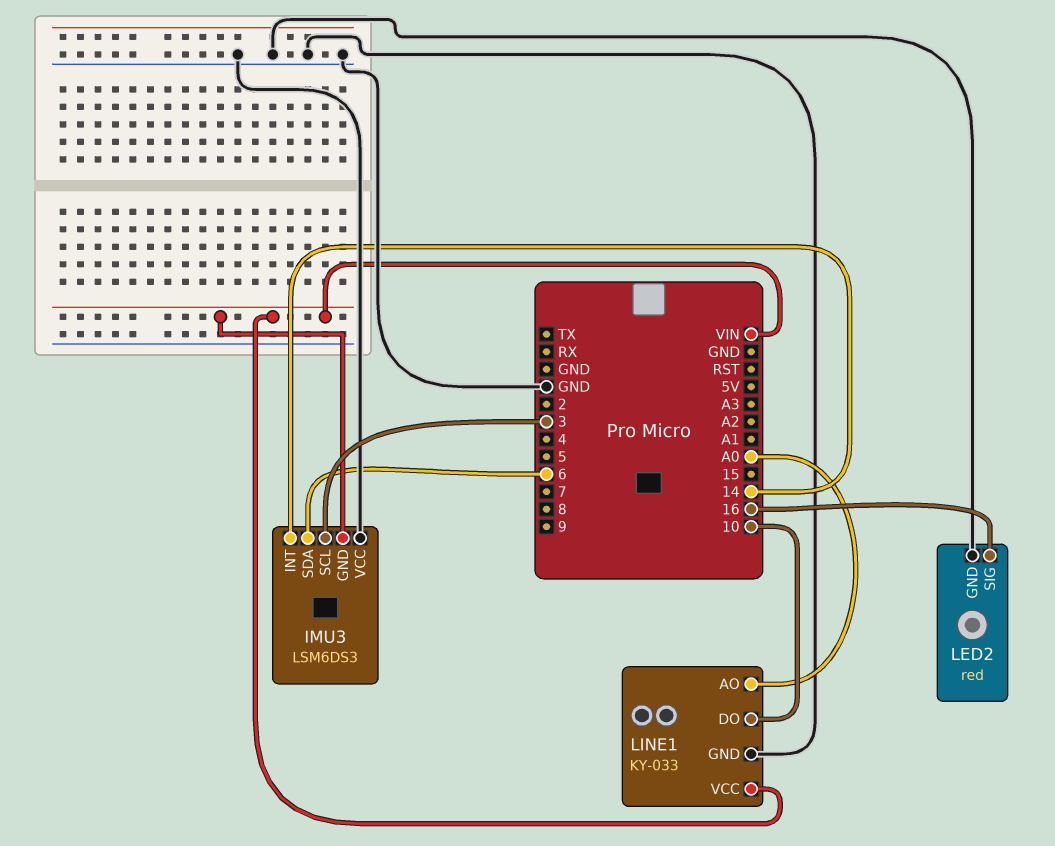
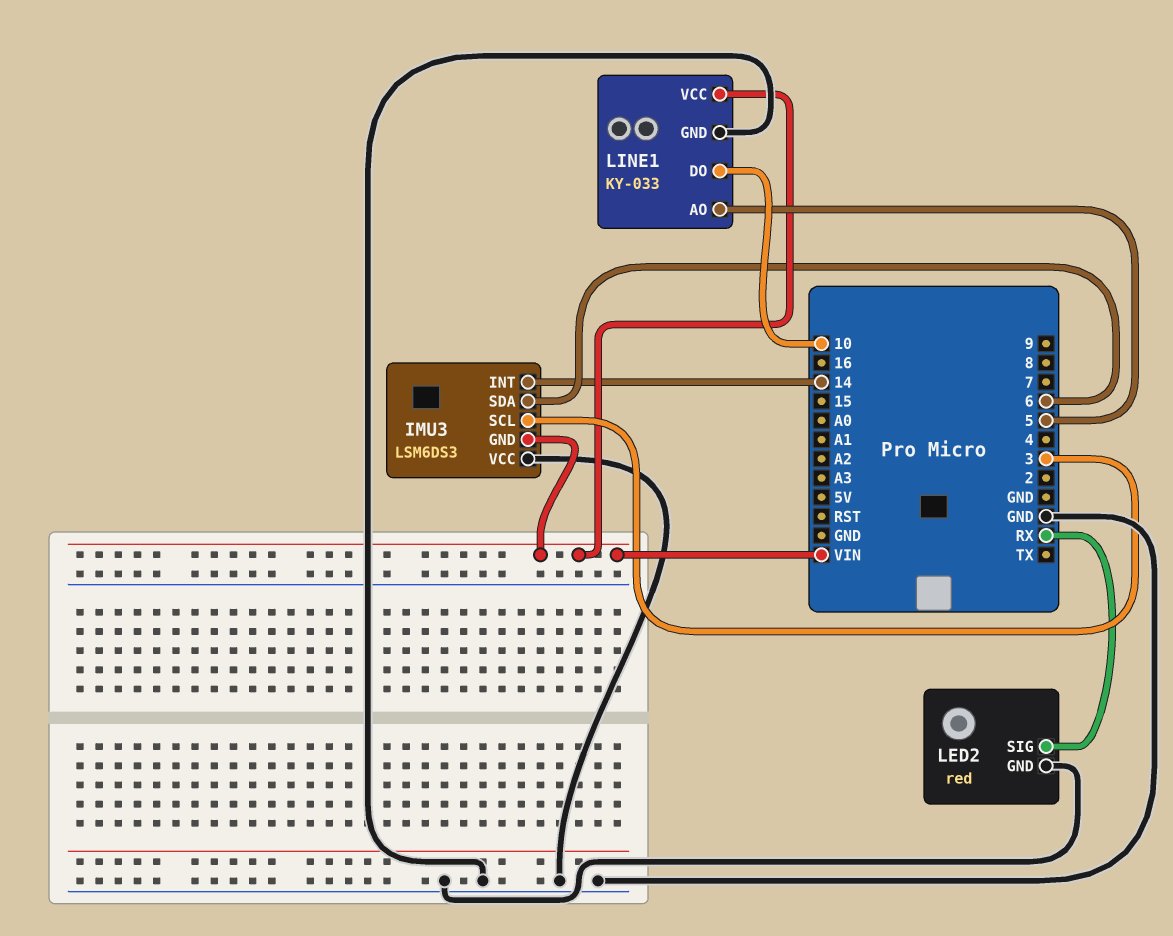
LED2 pin SIG: 16 -> RX
LINE1 pin AO: A0 -> 5

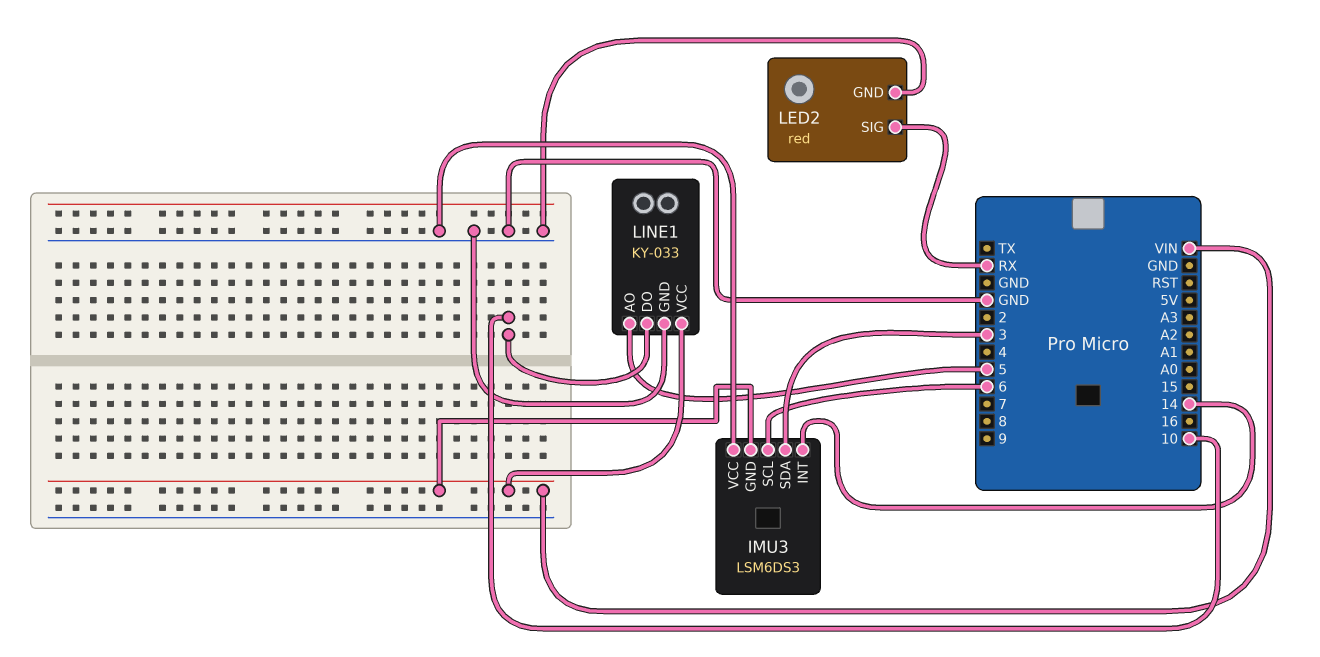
IMU3 pin SCL: 3 -> 6
IMU3 pin SDA: 6 -> 3

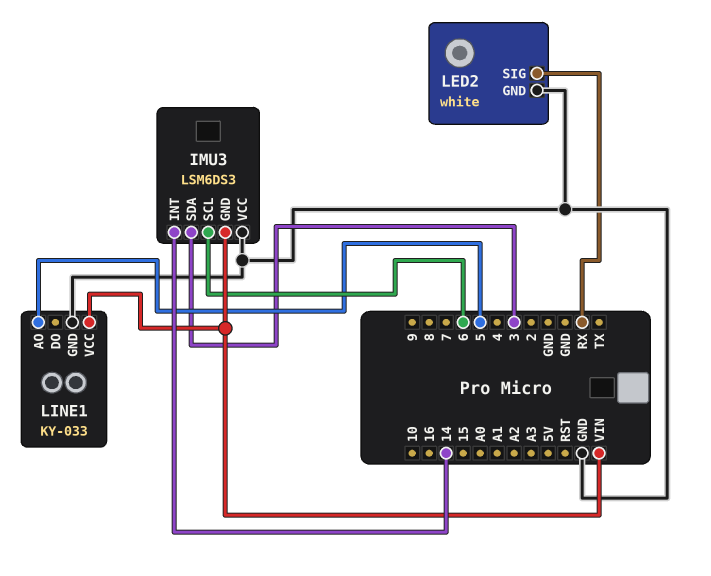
LED2: red -> white
LINE1 pin DO: 10 -> none

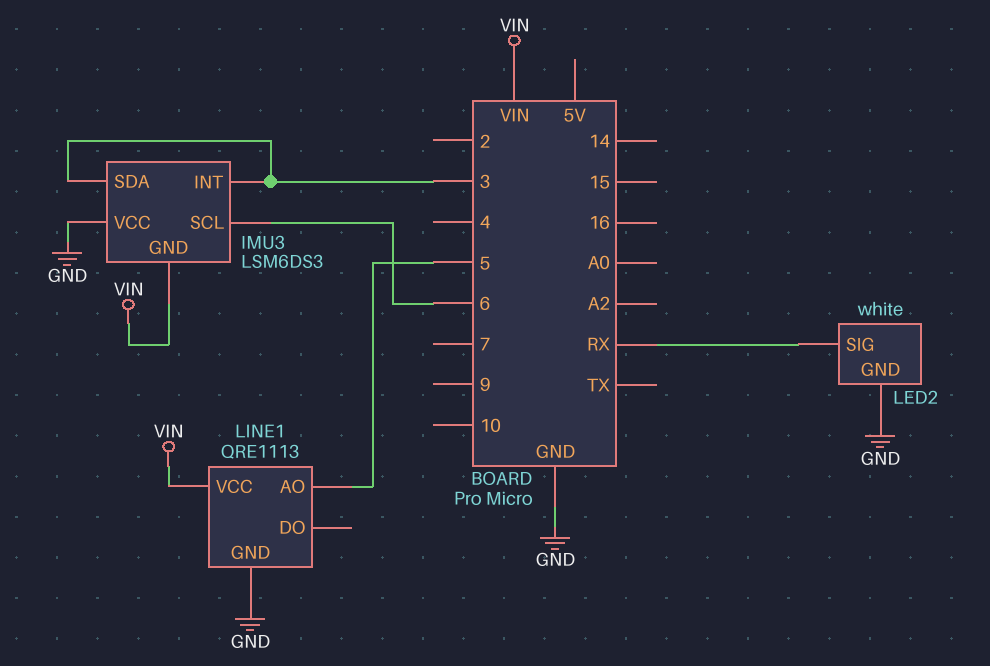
IMU3 pin INT: 14 -> 3
LINE1: KY-033 -> QRE1113

